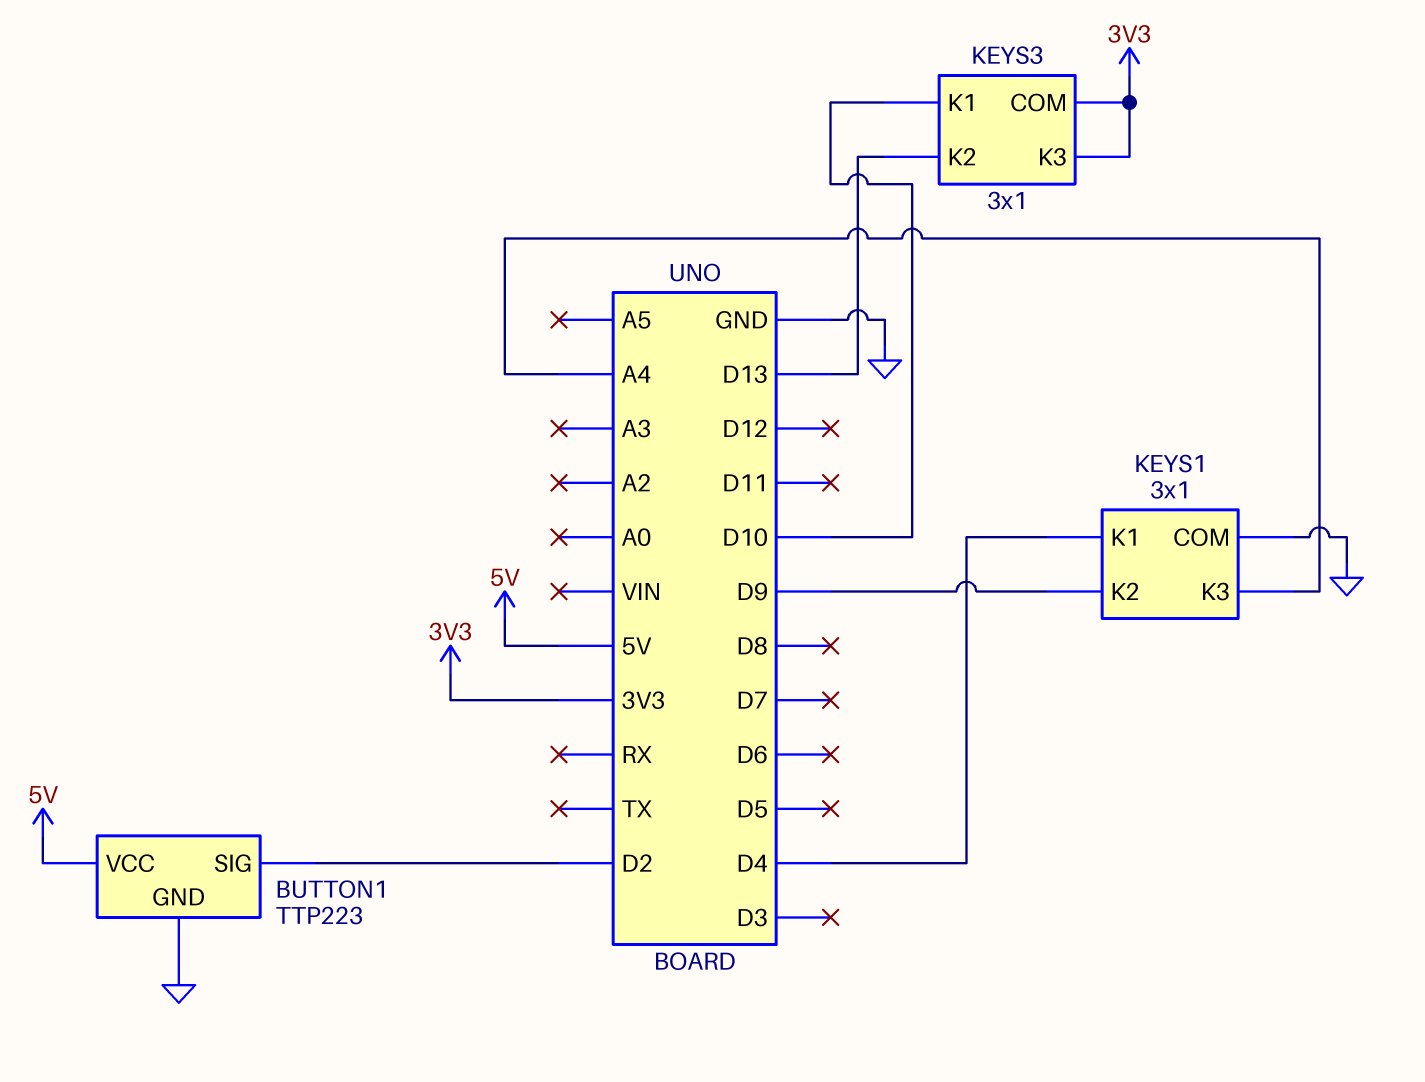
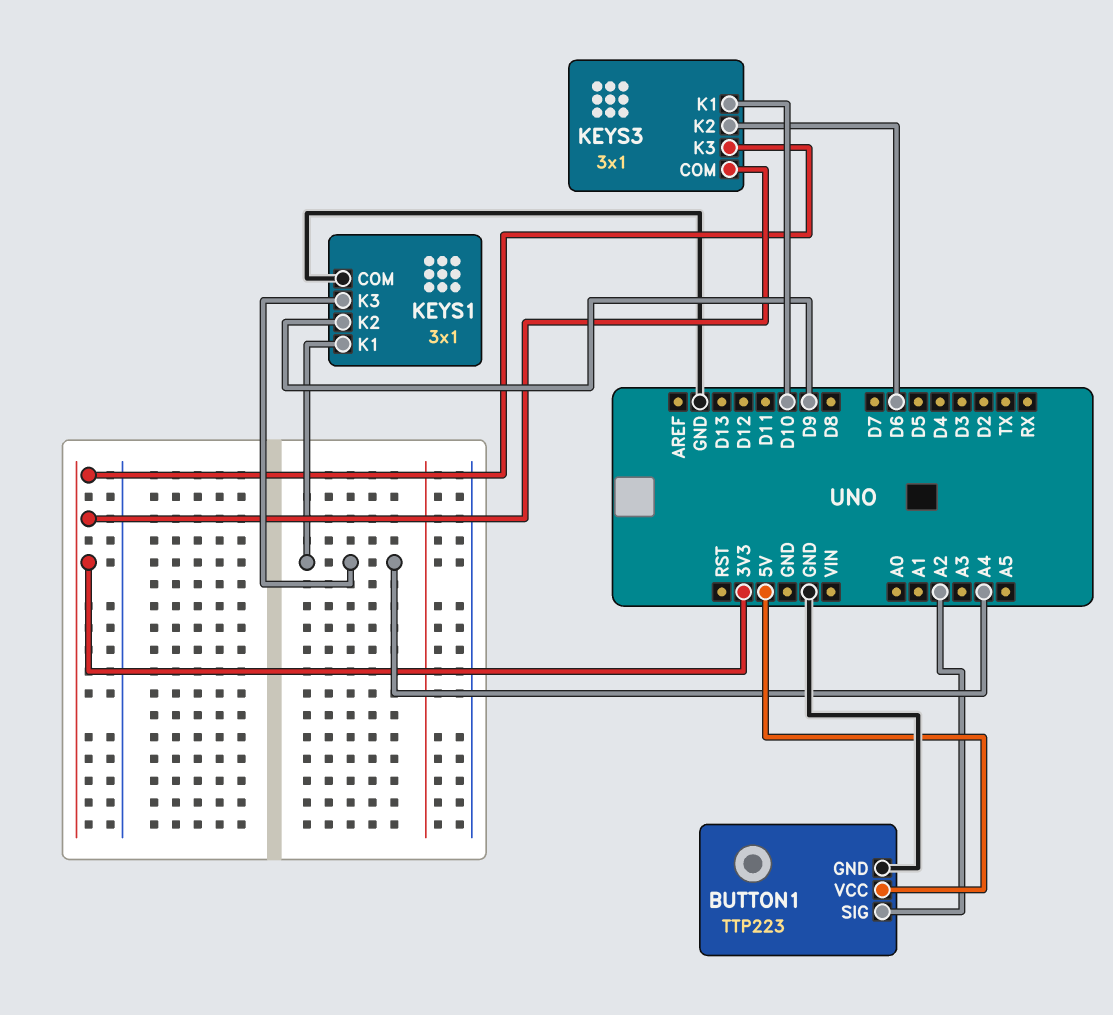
BUTTON1 pin SIG: D2 -> A2
KEYS1 pin K1: D4 -> A4
KEYS3 pin K2: D13 -> D6

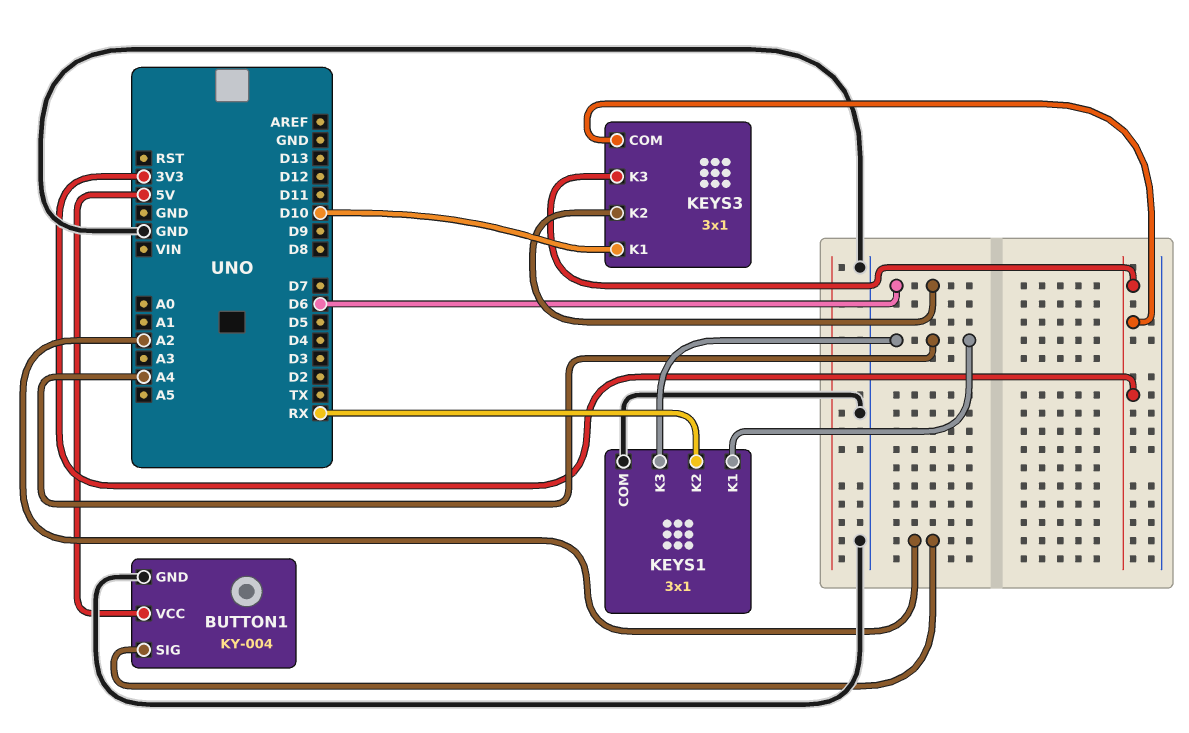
BUTTON1: TTP223 -> KY-004
KEYS1 pin K2: D9 -> RX

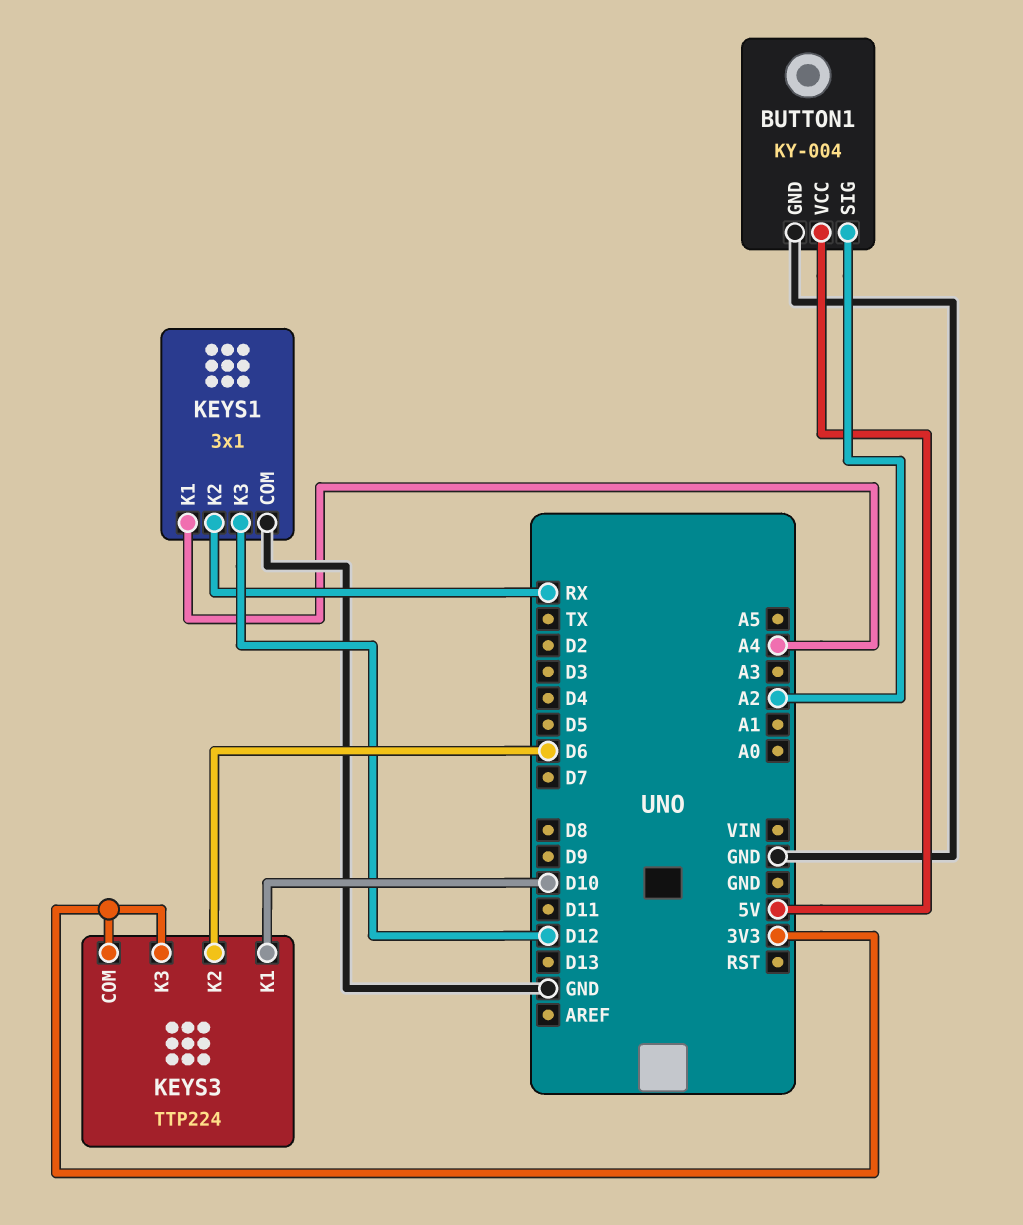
KEYS1 pin K3: A4 -> D12
KEYS3: 3x1 -> TTP224

